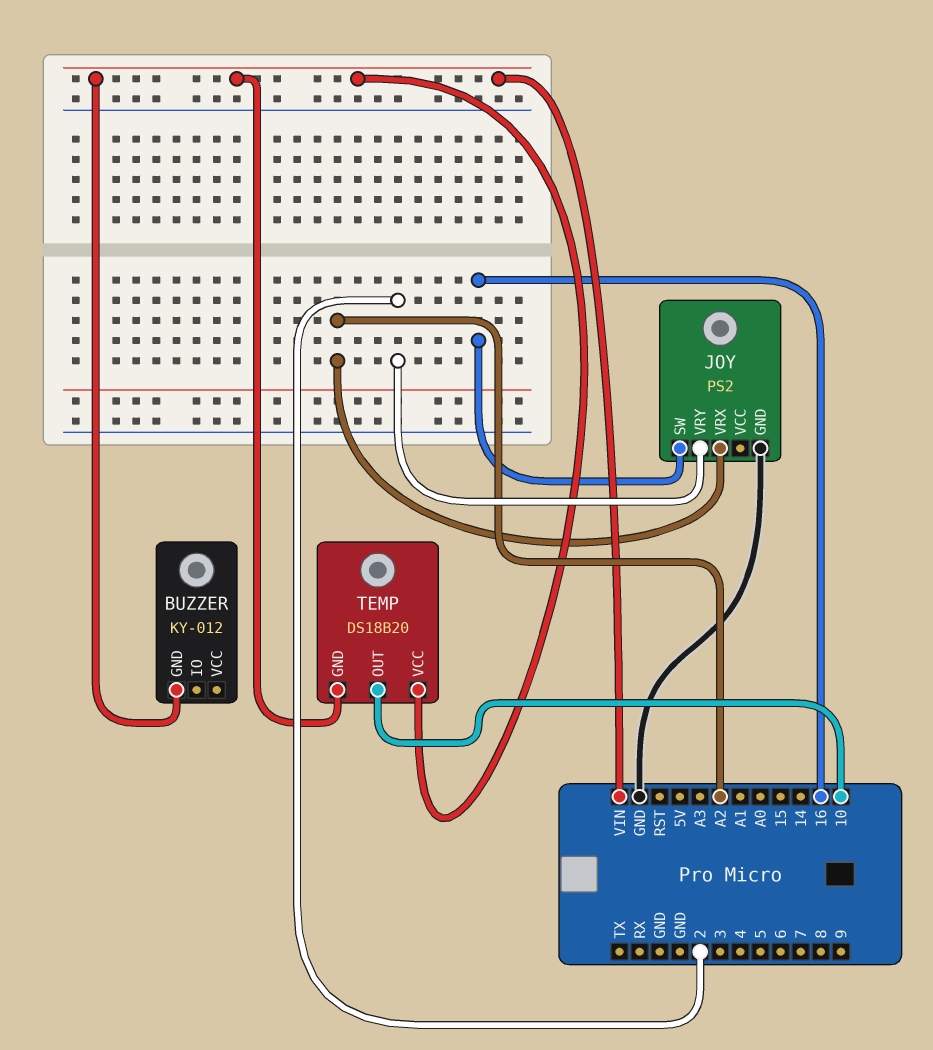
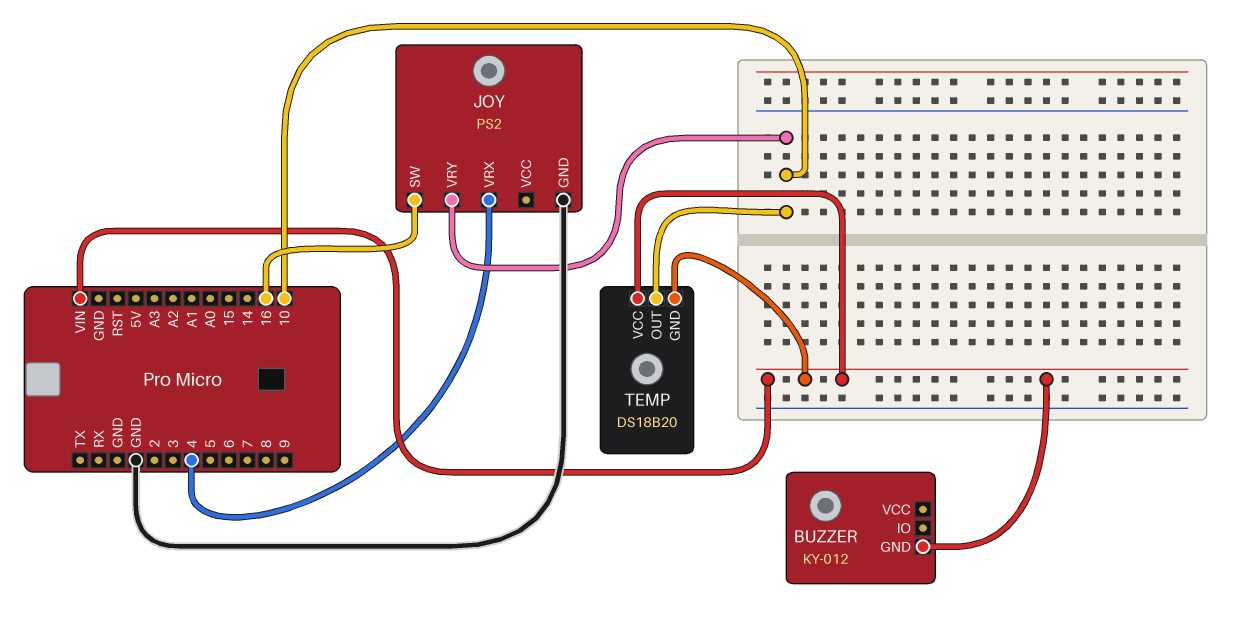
JOY pin VRX: A2 -> 4
JOY pin VRY: 2 -> 10

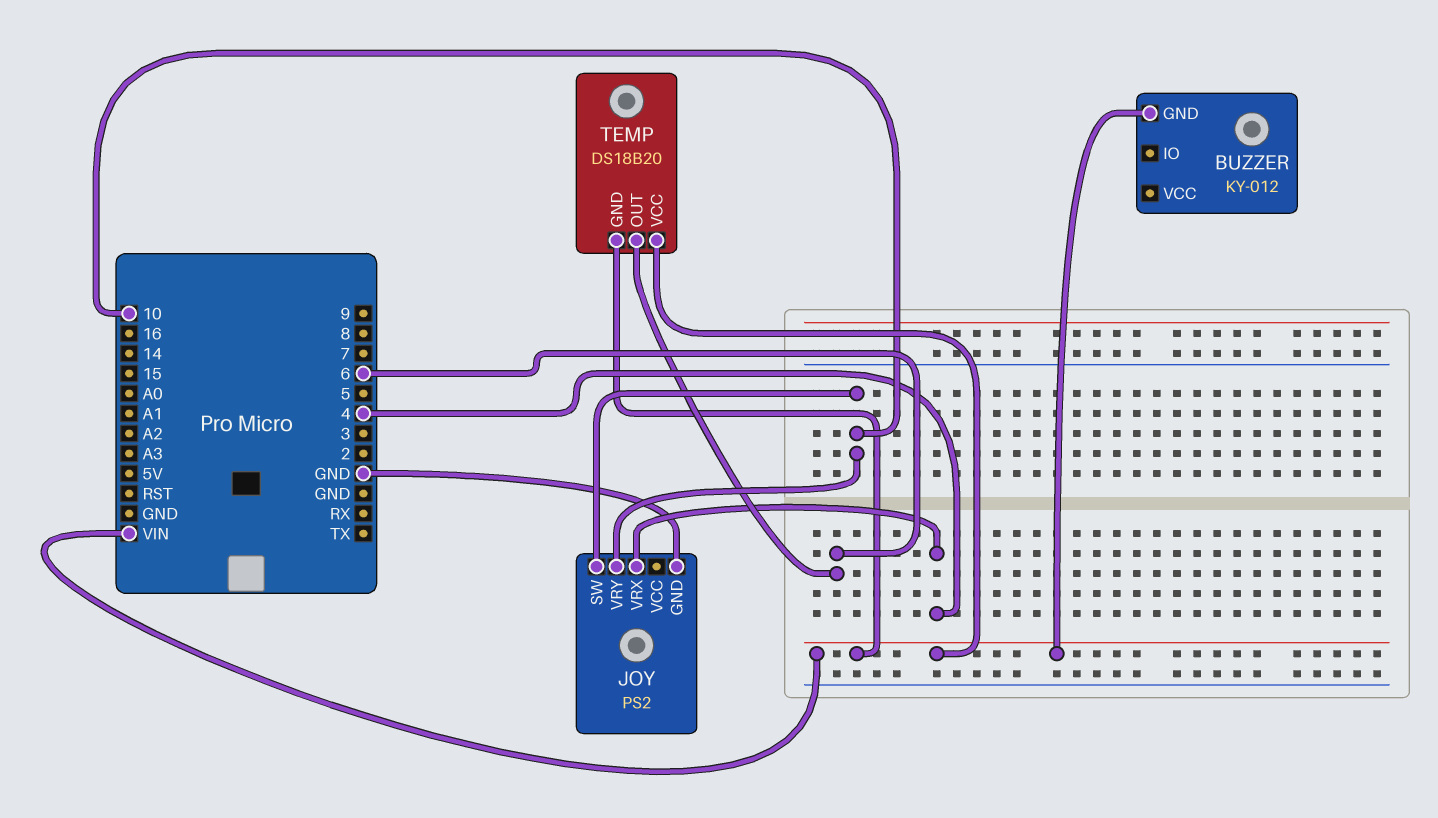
JOY pin SW: 16 -> 10
TEMP pin OUT: 10 -> 6

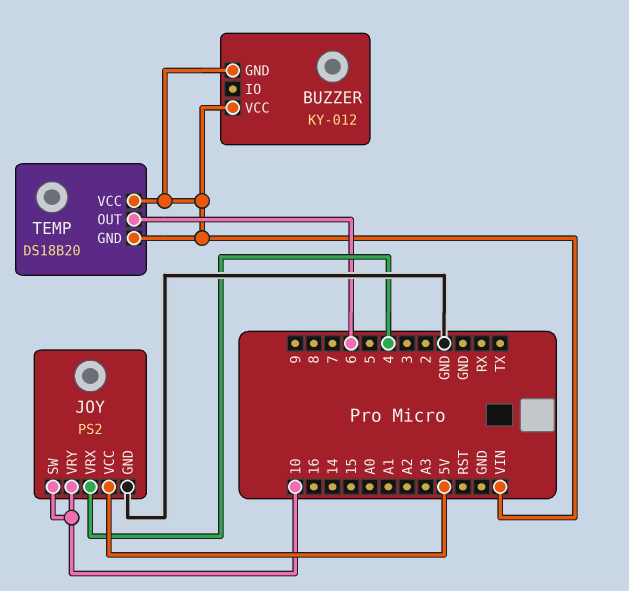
BUZZER pin VCC: none -> VIN
JOY pin VCC: none -> 5V

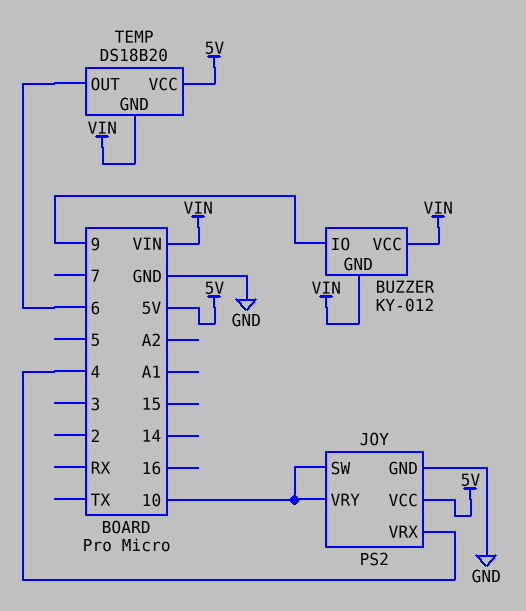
BUZZER pin IO: none -> 9
TEMP pin VCC: VIN -> 5V

